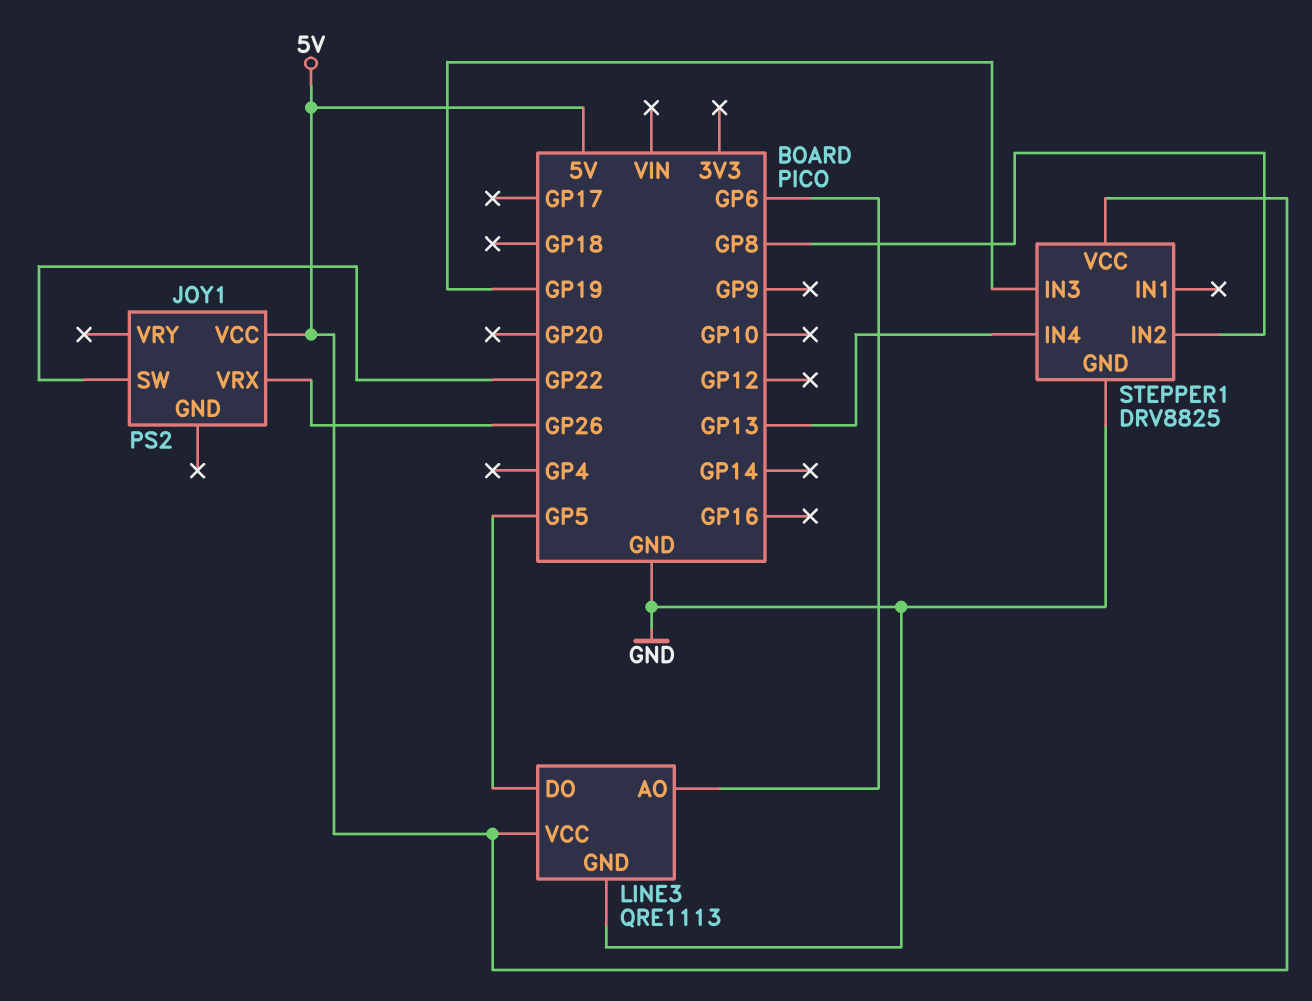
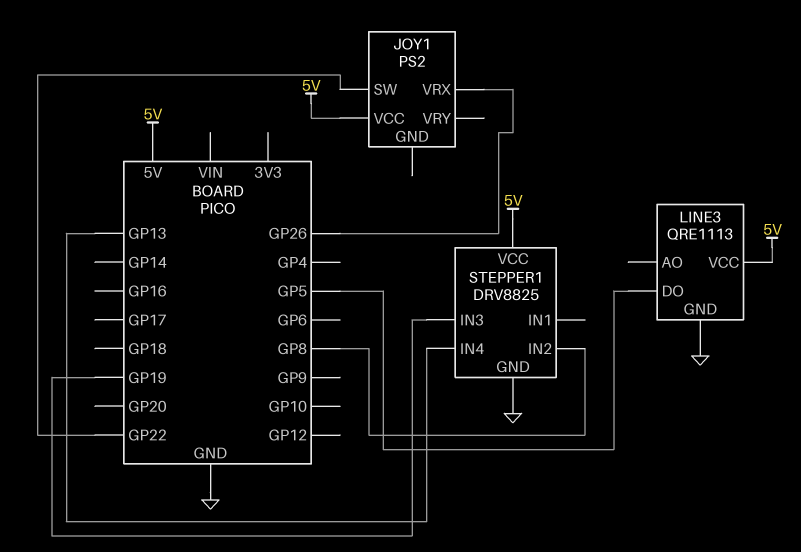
LINE3 pin AO: GP6 -> none

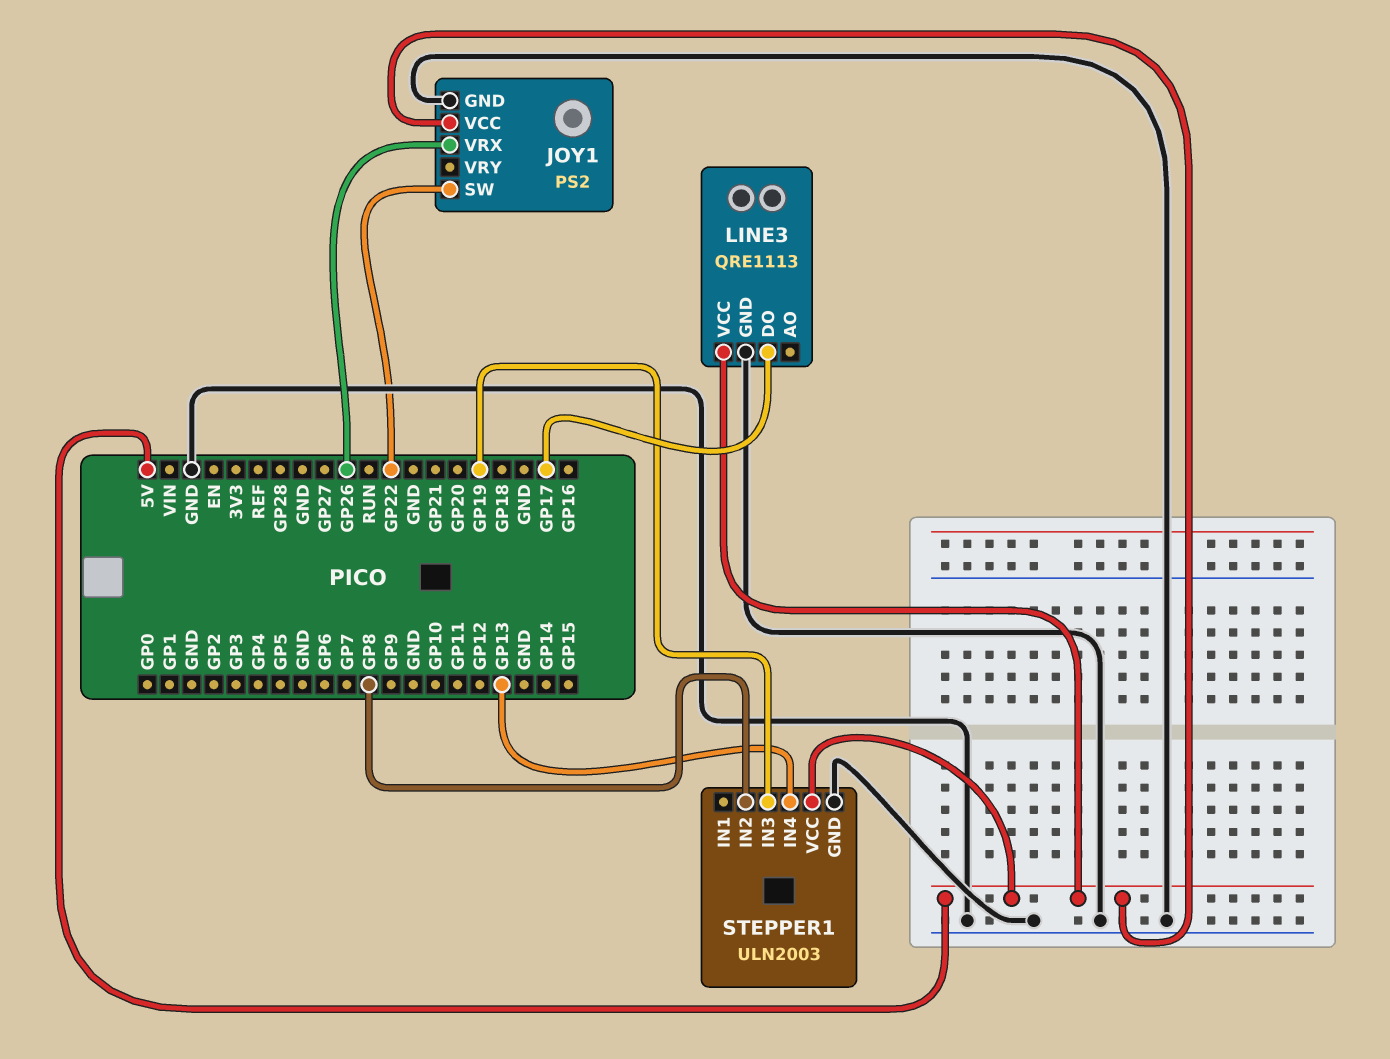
JOY1 pin GND: none -> GND
LINE3 pin DO: GP5 -> GP17
STEPPER1: DRV8825 -> ULN2003

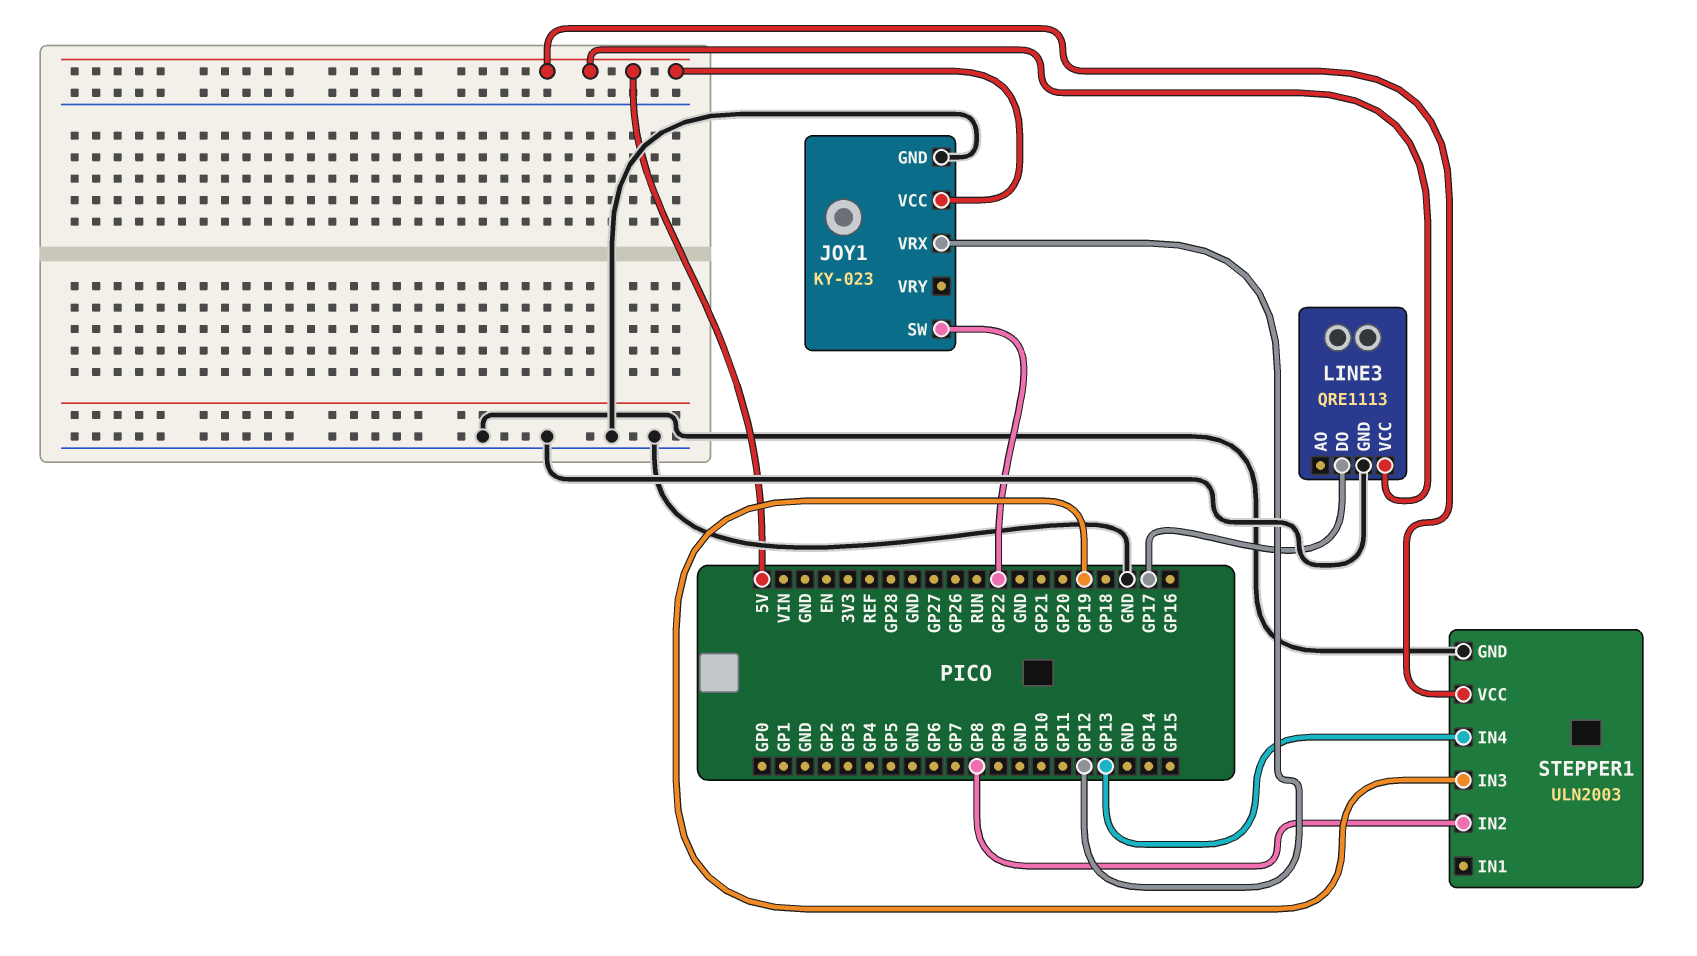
JOY1: PS2 -> KY-023
JOY1 pin VRX: GP26 -> GP12

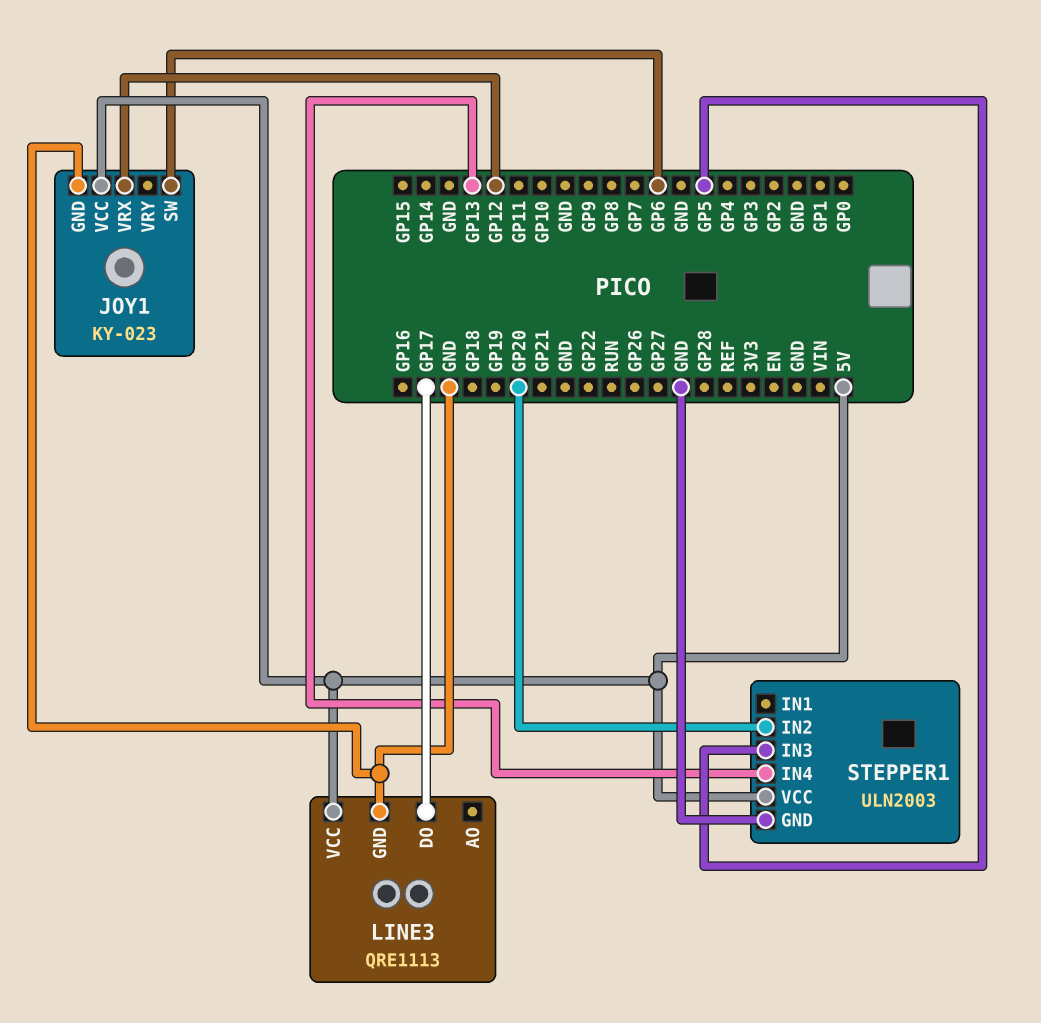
JOY1 pin SW: GP22 -> GP6
STEPPER1 pin IN2: GP8 -> GP20
STEPPER1 pin IN3: GP19 -> GP5

